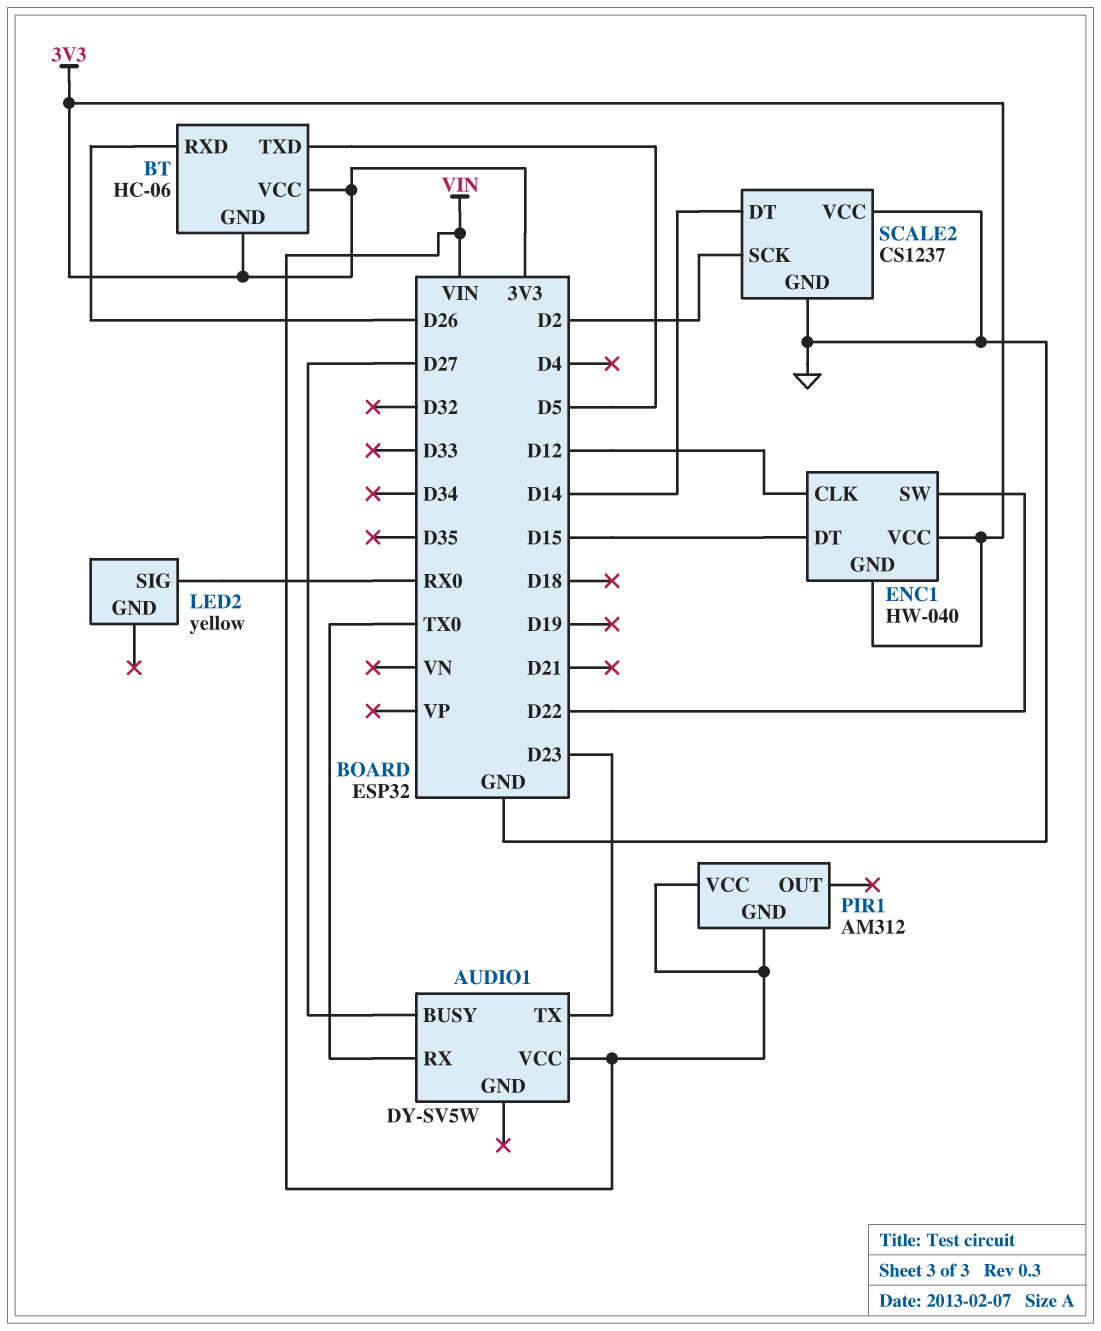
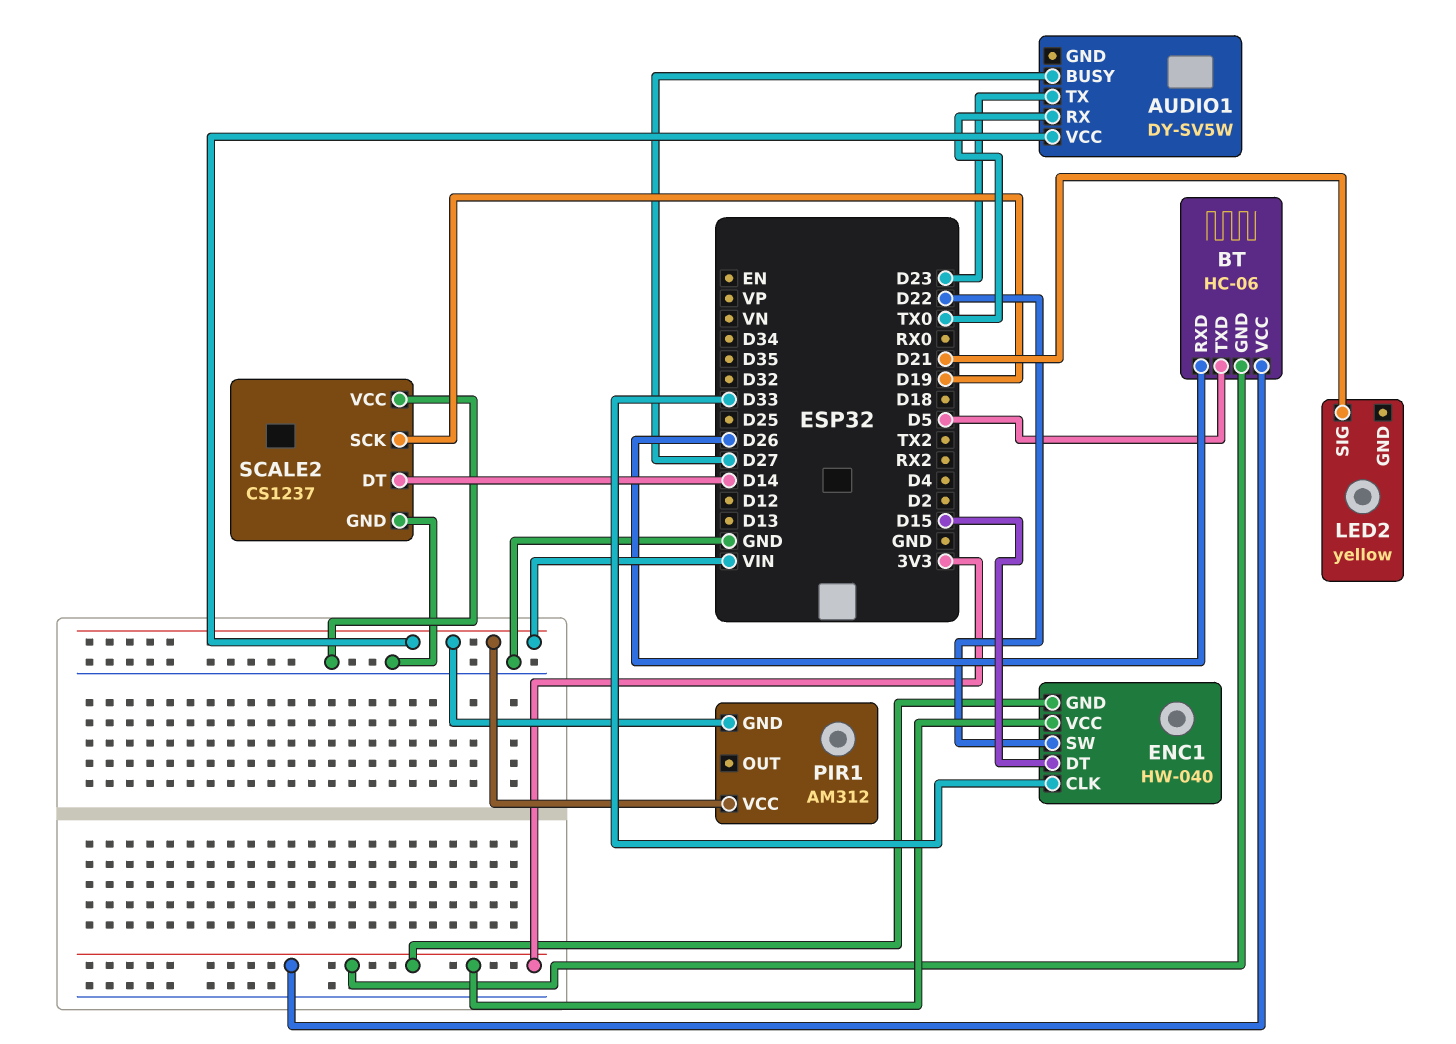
ENC1 pin CLK: D12 -> D33
LED2 pin SIG: RX0 -> D21
SCALE2 pin SCK: D2 -> D19

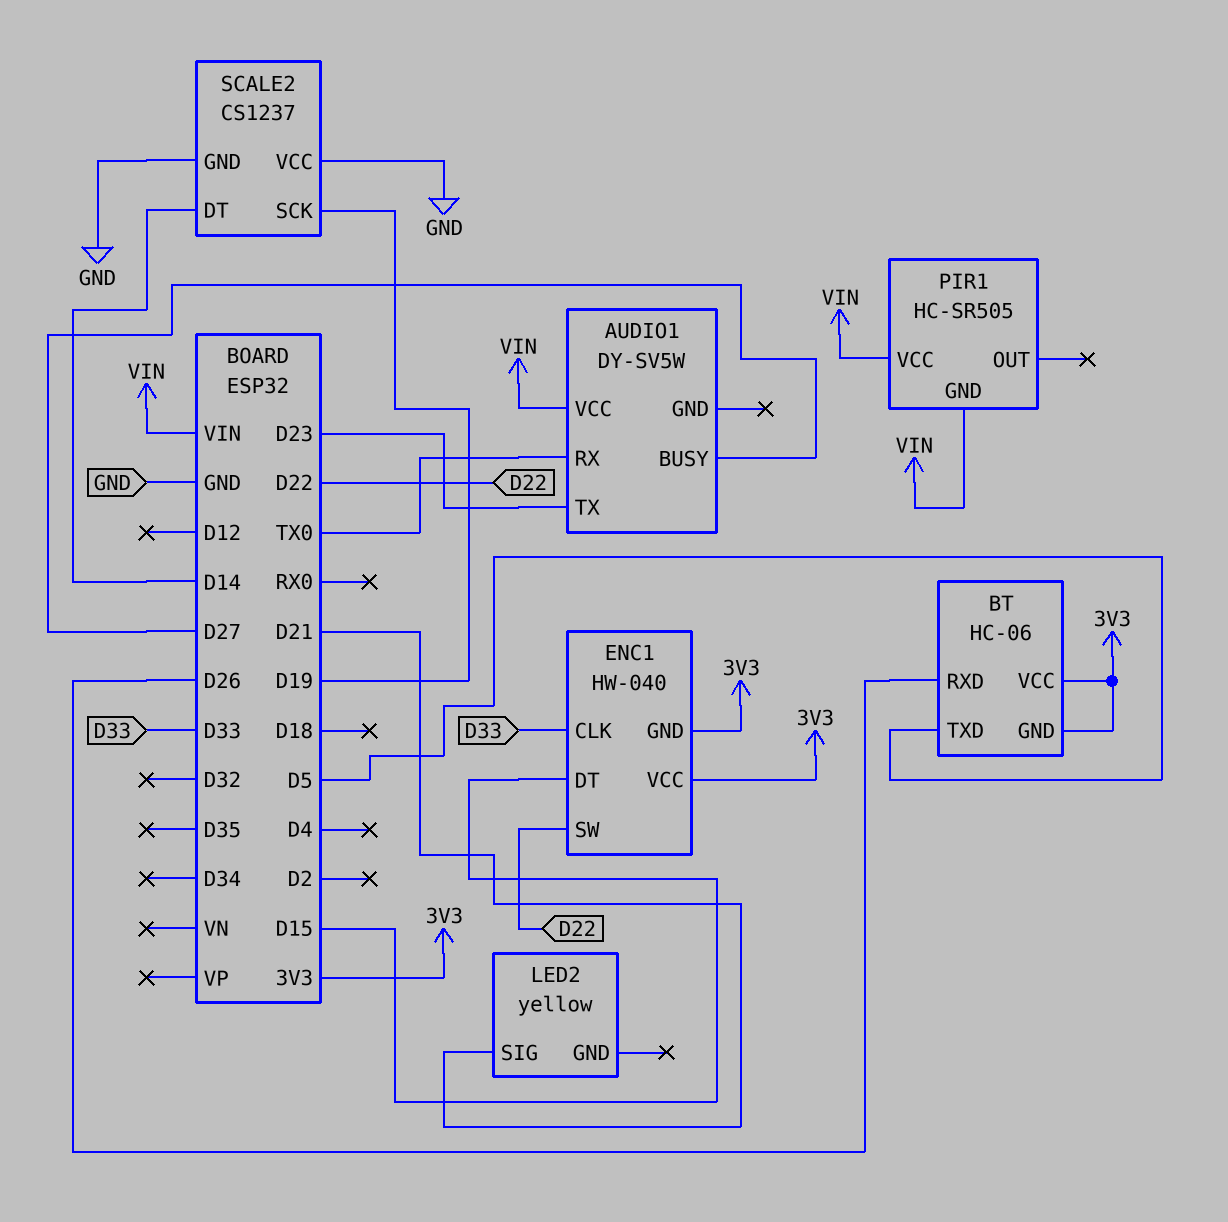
PIR1: AM312 -> HC-SR505

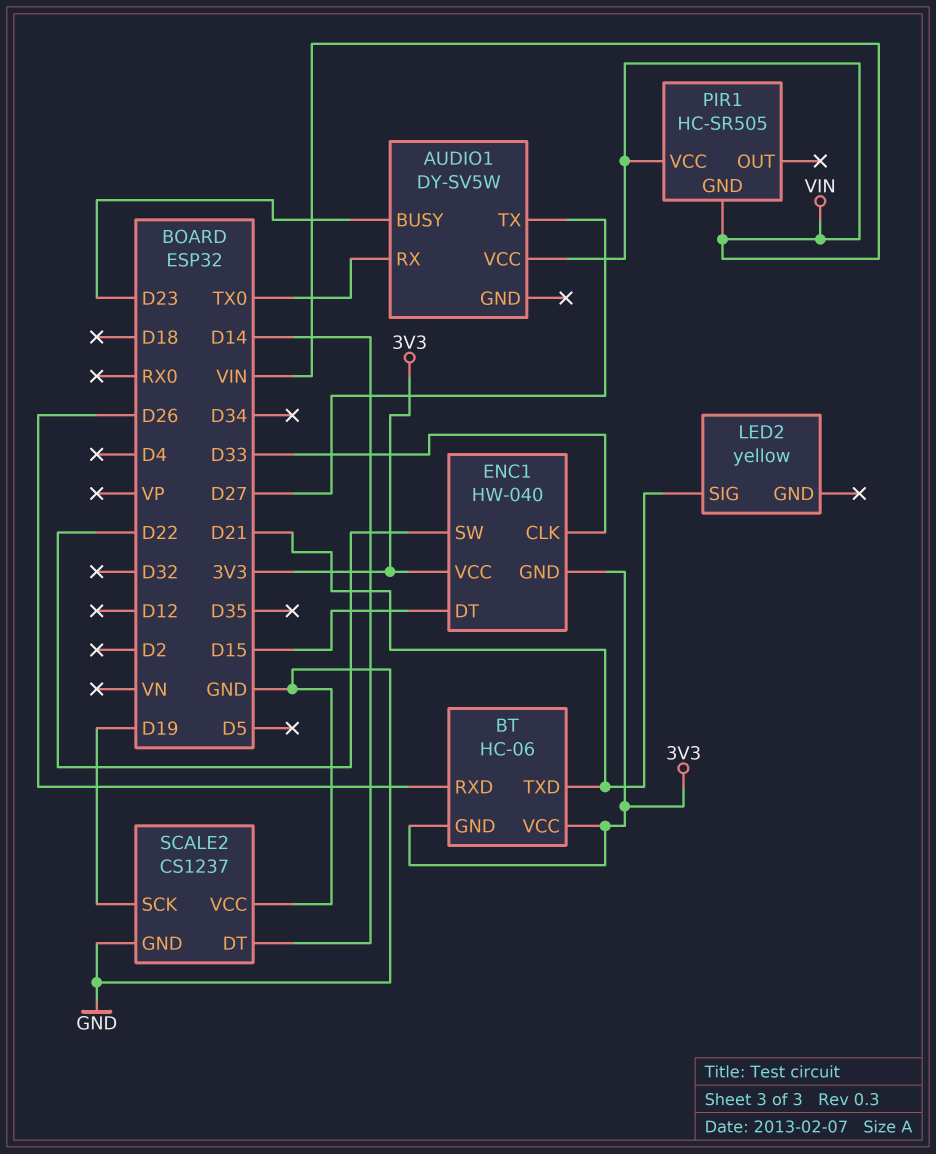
AUDIO1 pin BUSY: D27 -> D23
AUDIO1 pin TX: D23 -> D27
BT pin TXD: D5 -> D21

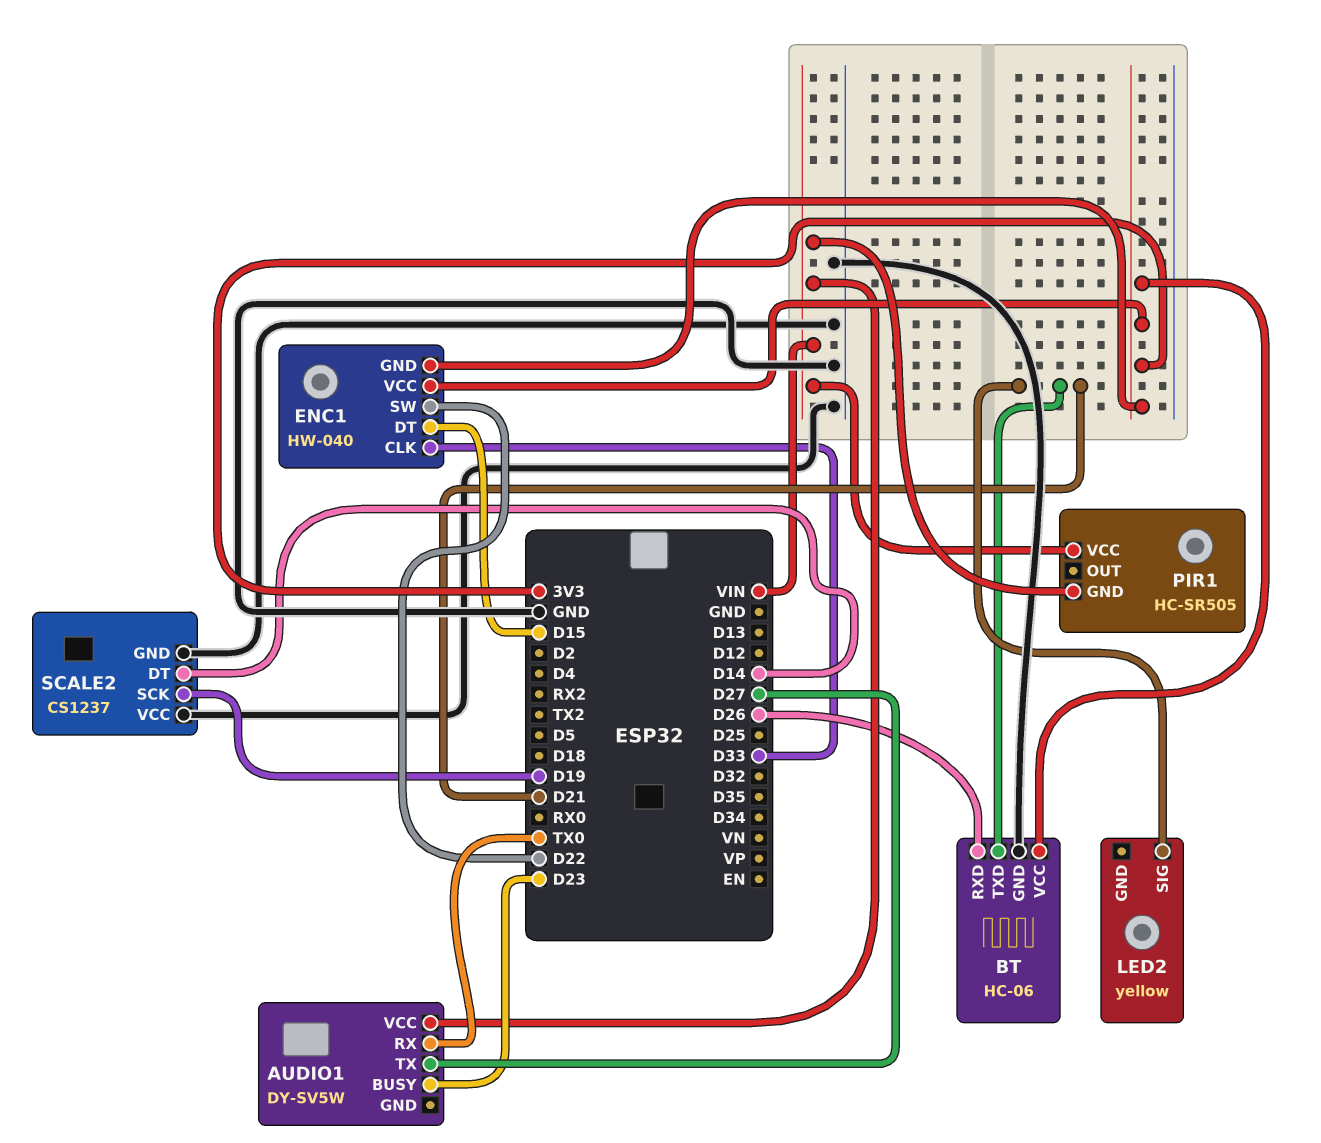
BT pin GND: 3V3 -> GND

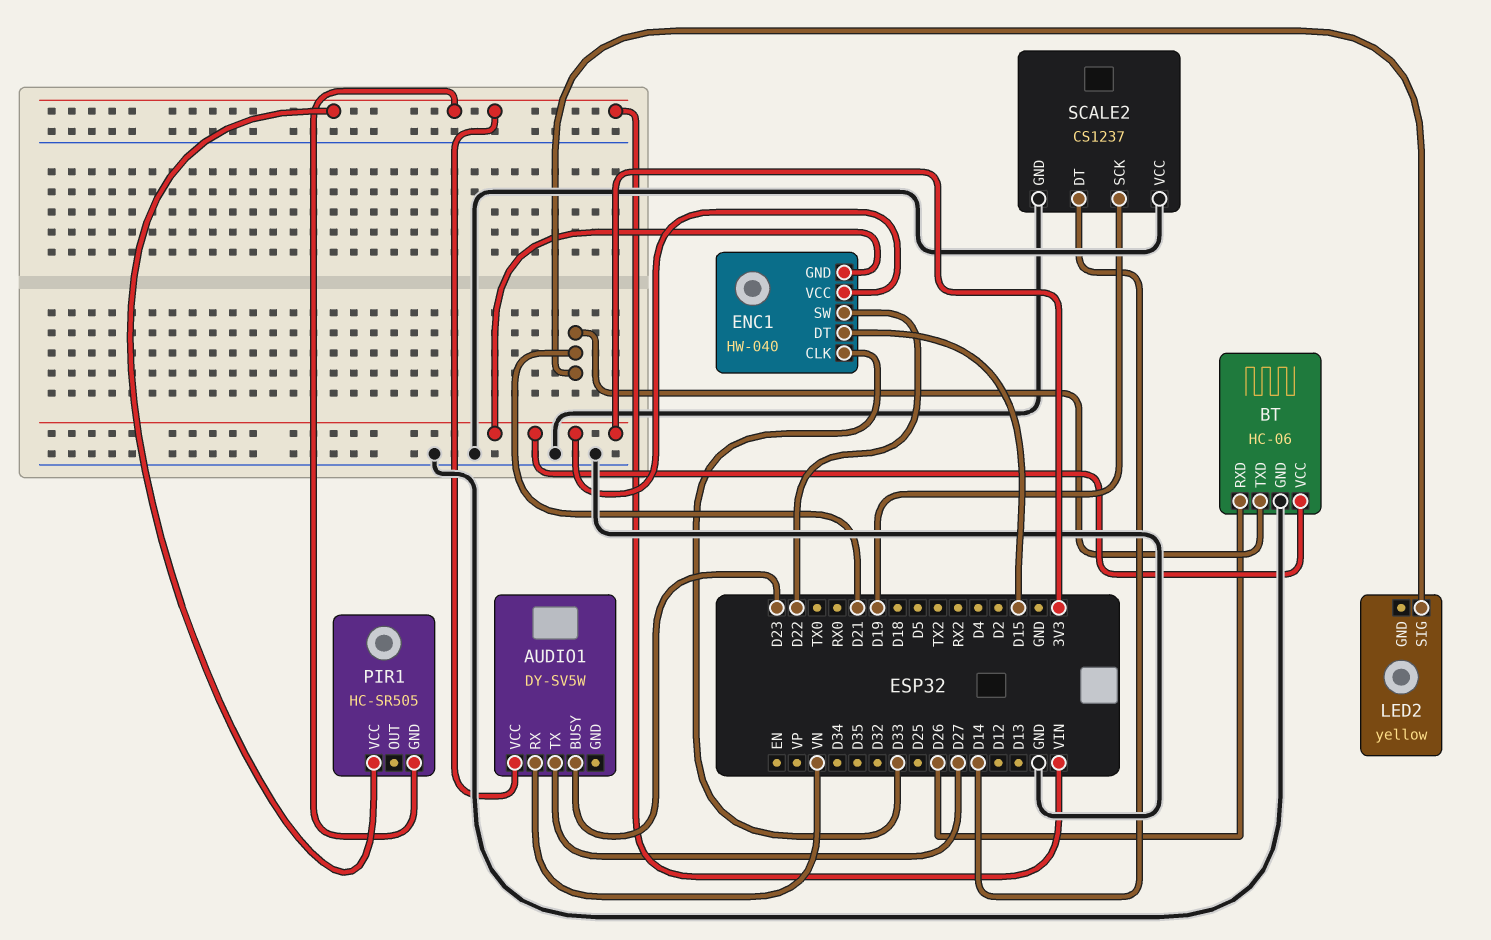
AUDIO1 pin RX: TX0 -> VN

